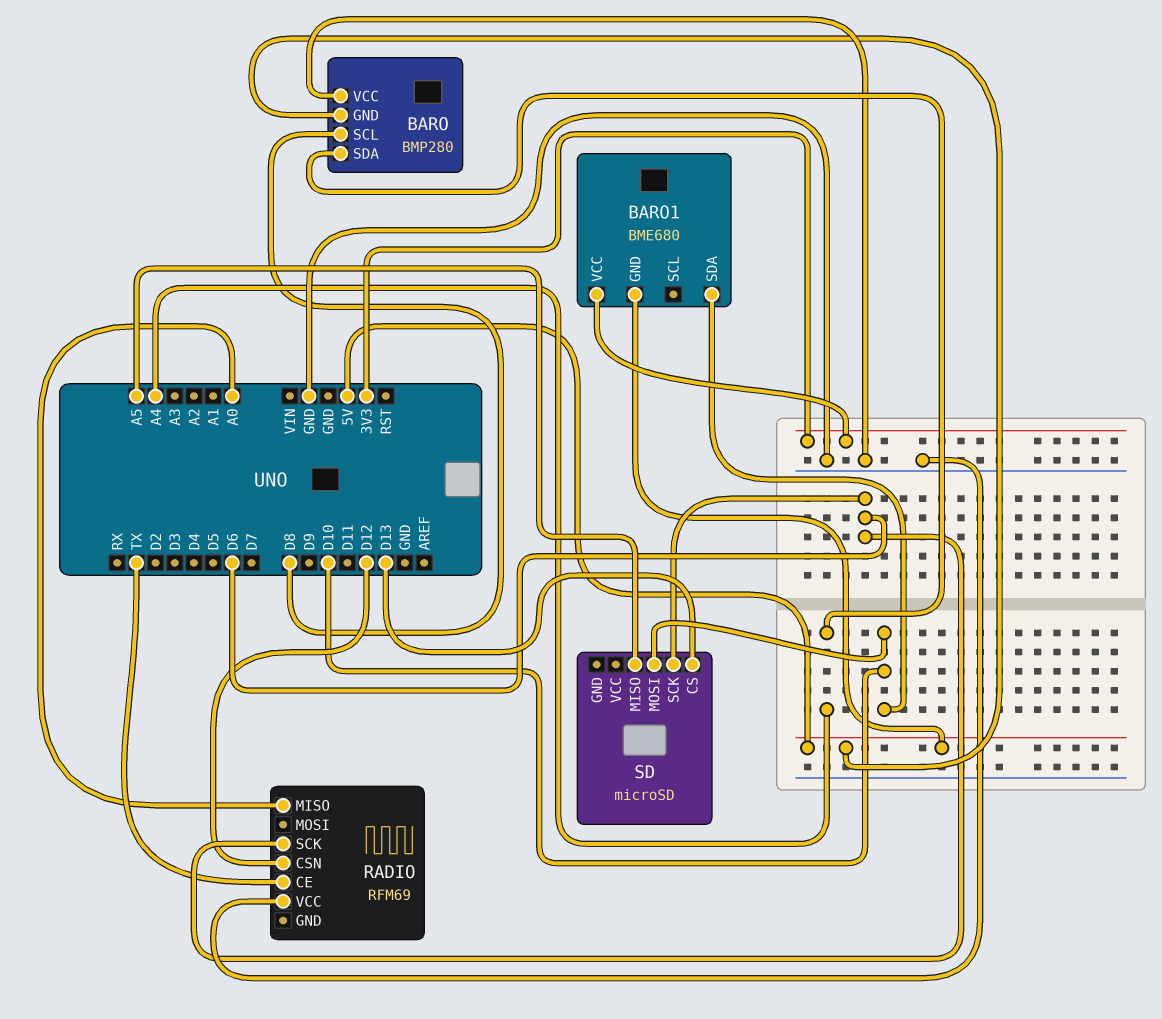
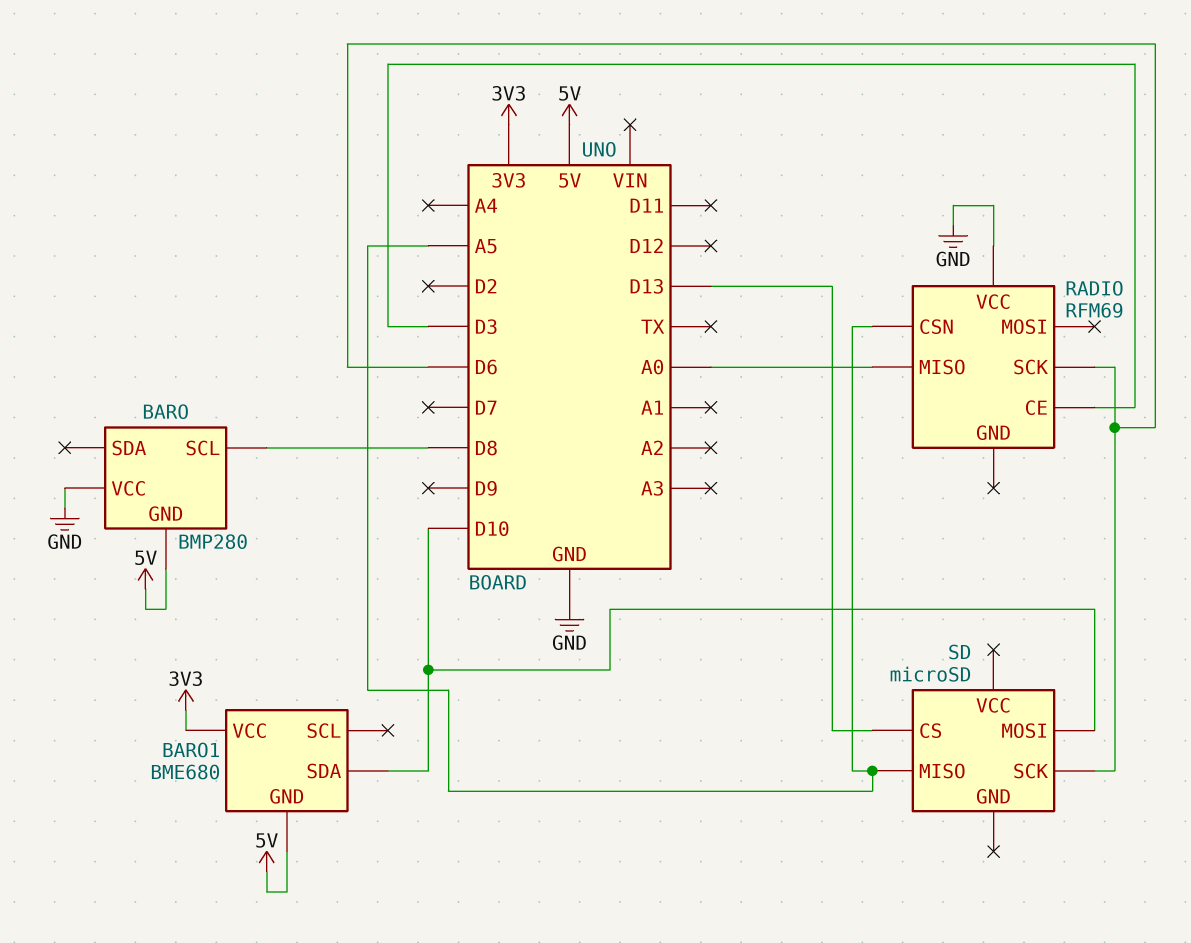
BARO pin SDA: A4 -> none
RADIO pin CE: TX -> D3
RADIO pin CSN: D12 -> A5

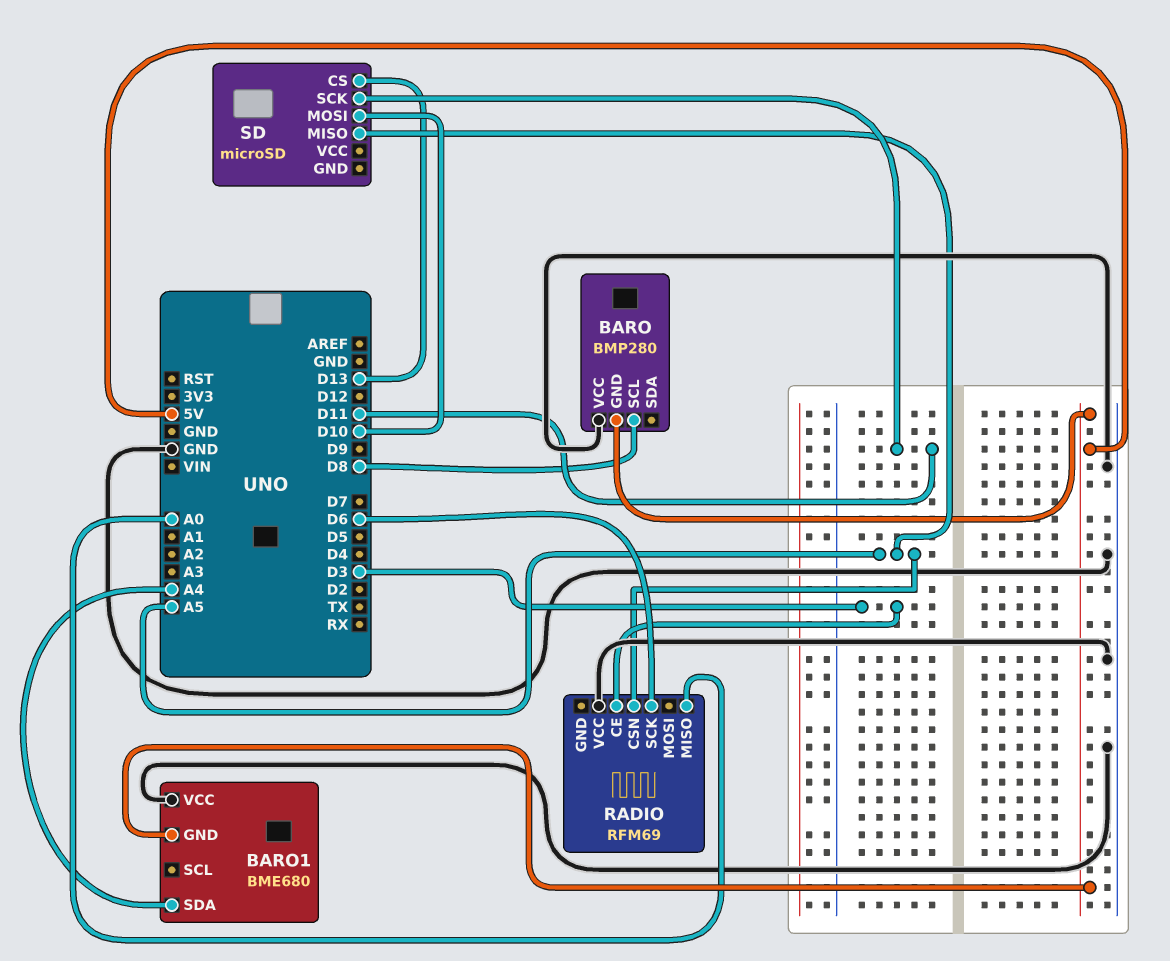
BARO1 pin SDA: D10 -> A4
BARO1 pin VCC: 3V3 -> GND
SD pin SCK: D6 -> D11

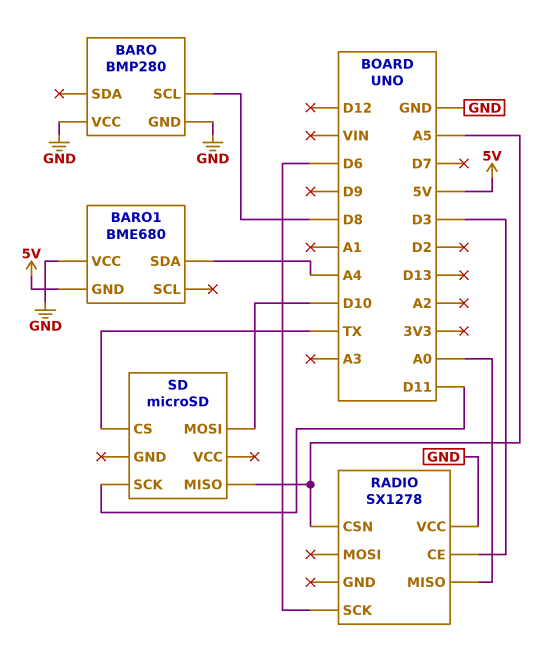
BARO pin GND: 5V -> GND
RADIO: RFM69 -> SX1278
SD pin CS: D13 -> TX

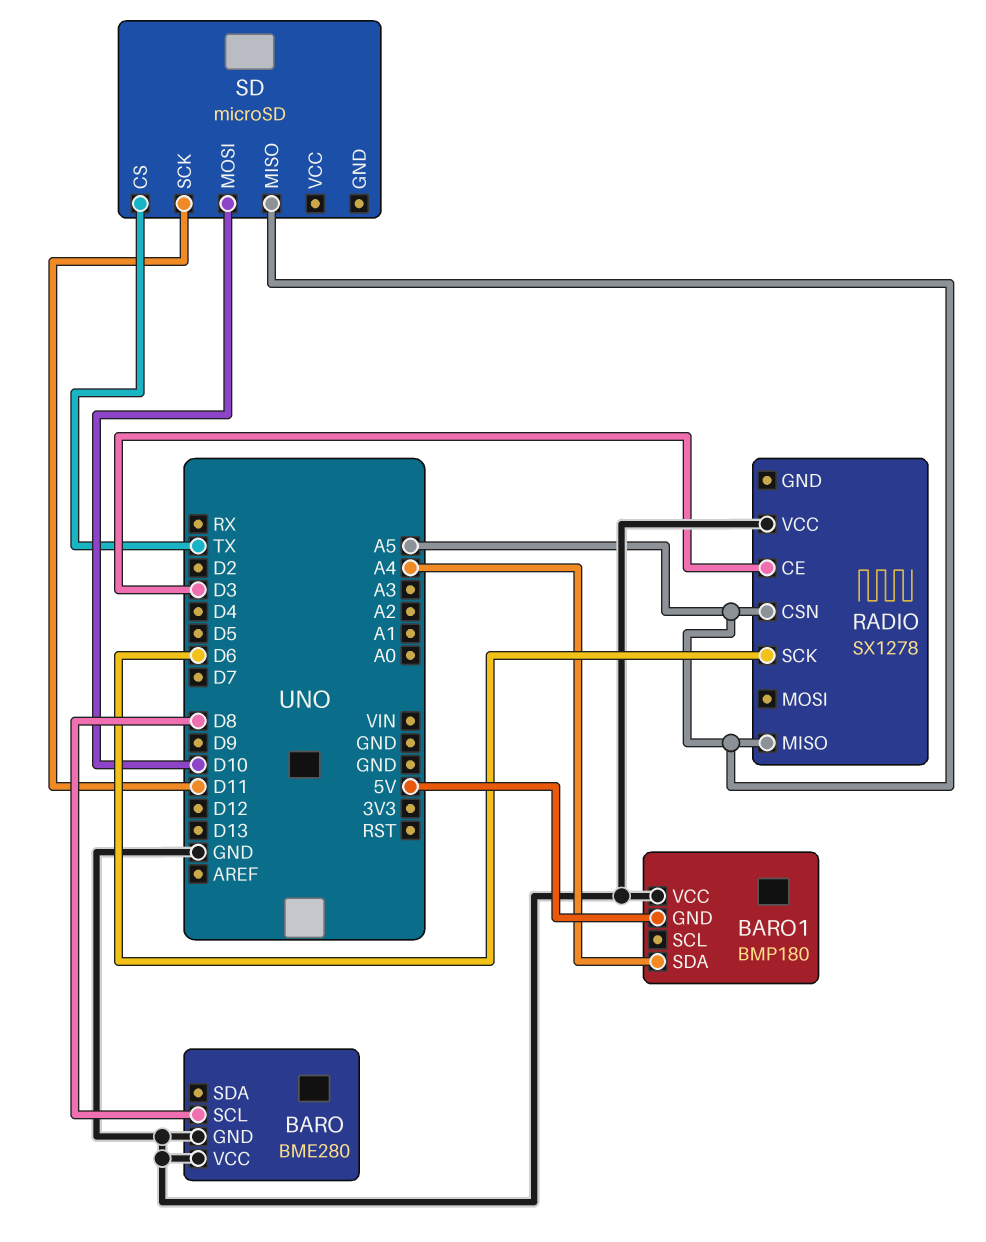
BARO: BMP280 -> BME280
BARO1: BME680 -> BMP180
RADIO pin MISO: A0 -> A5

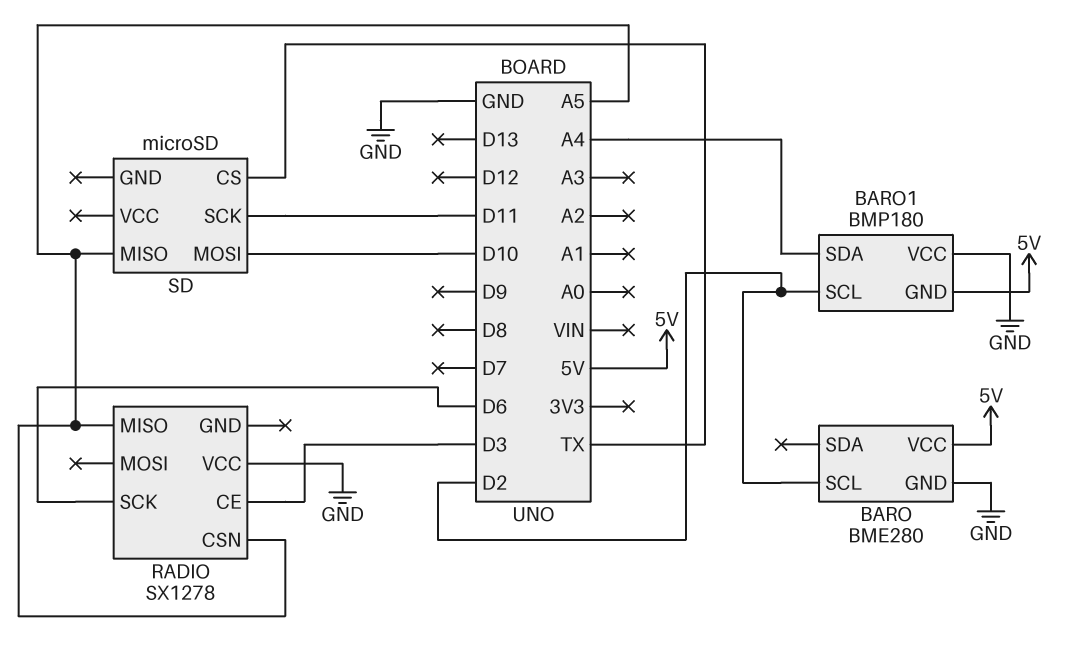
BARO pin SCL: D8 -> D2
BARO pin VCC: GND -> 5V
BARO1 pin SCL: none -> D2

